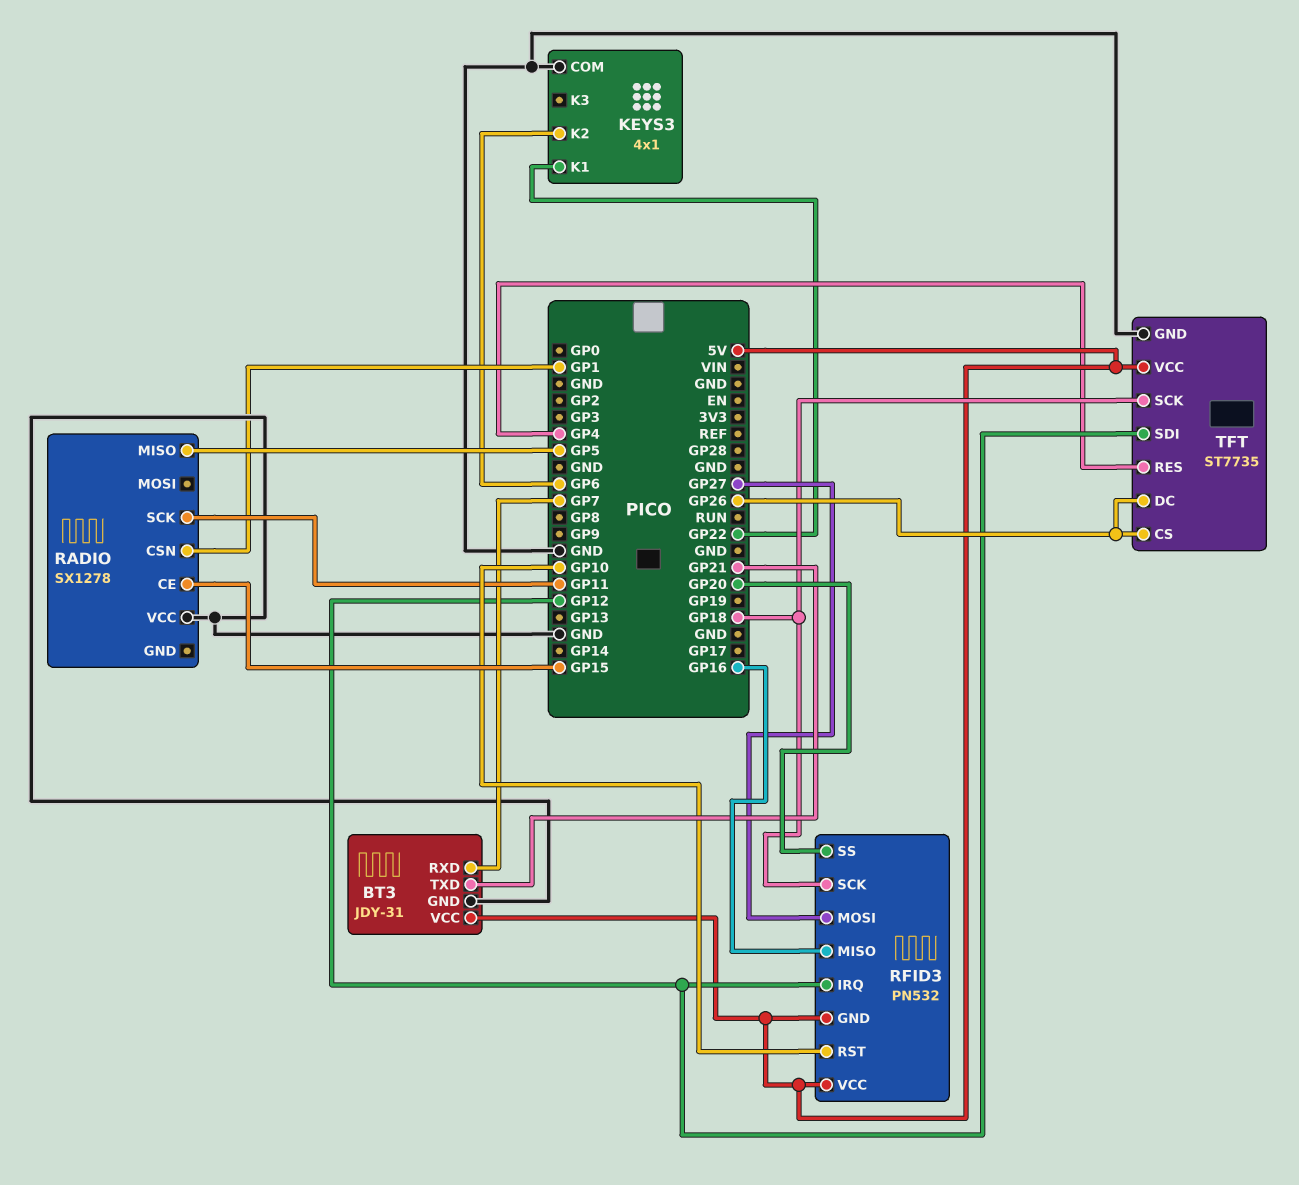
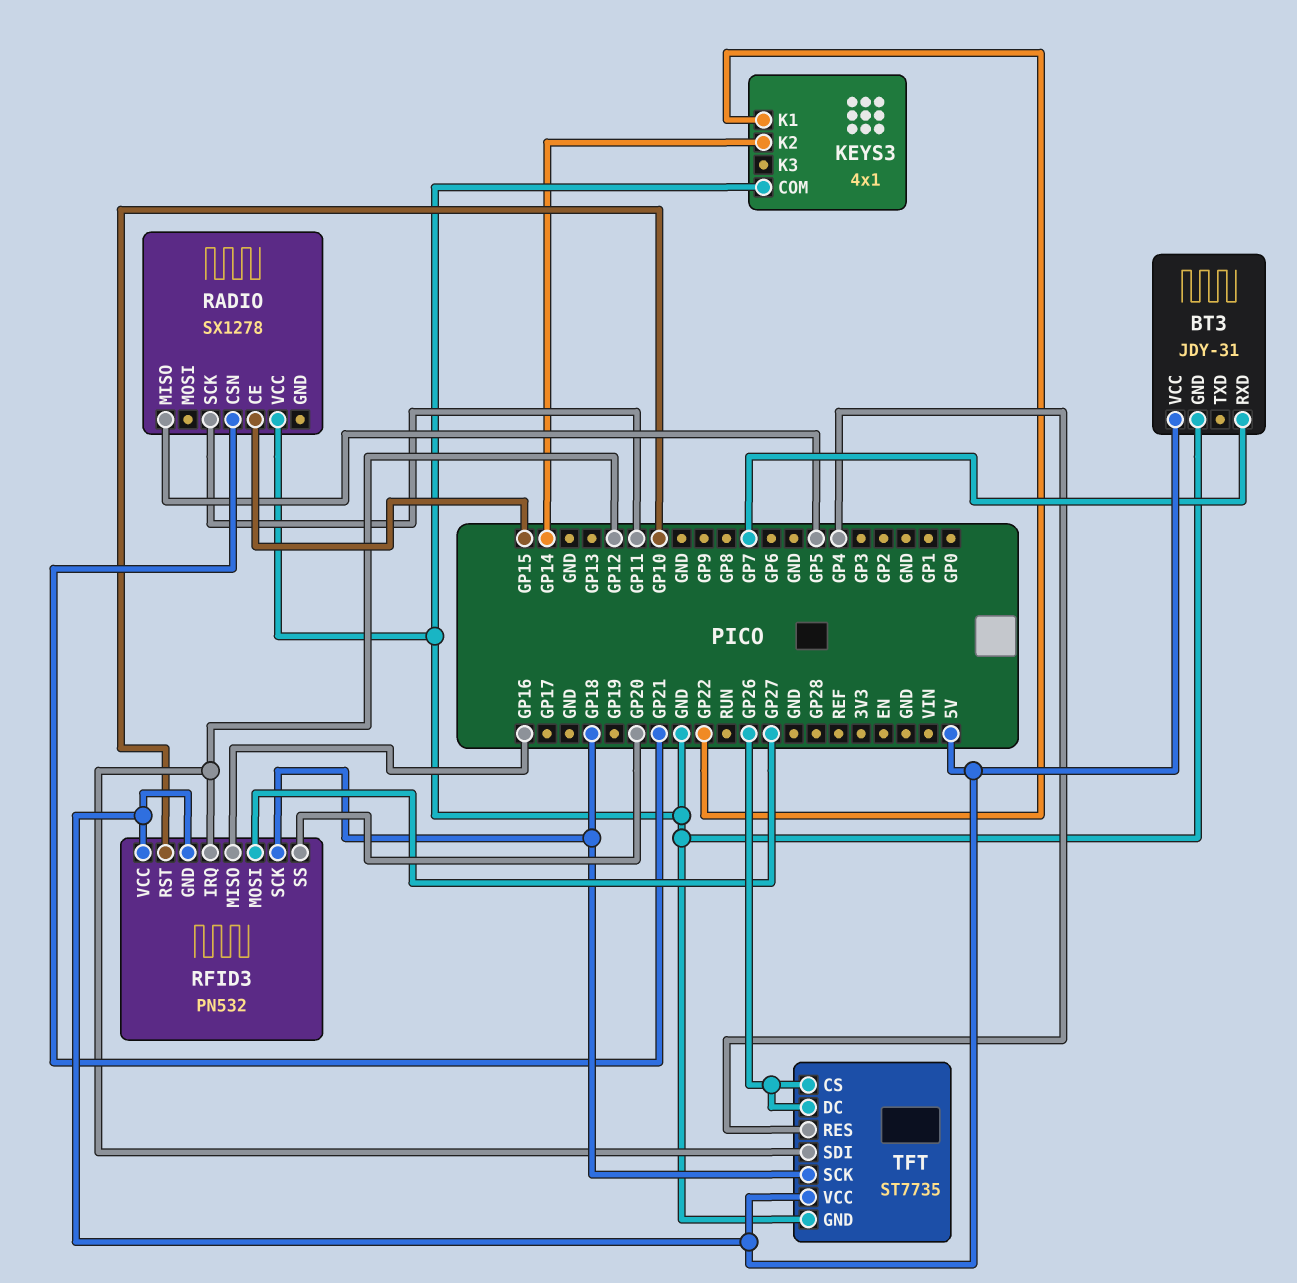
BT3 pin TXD: GP21 -> none
KEYS3 pin K2: GP6 -> GP14
RADIO pin CSN: GP1 -> GP21

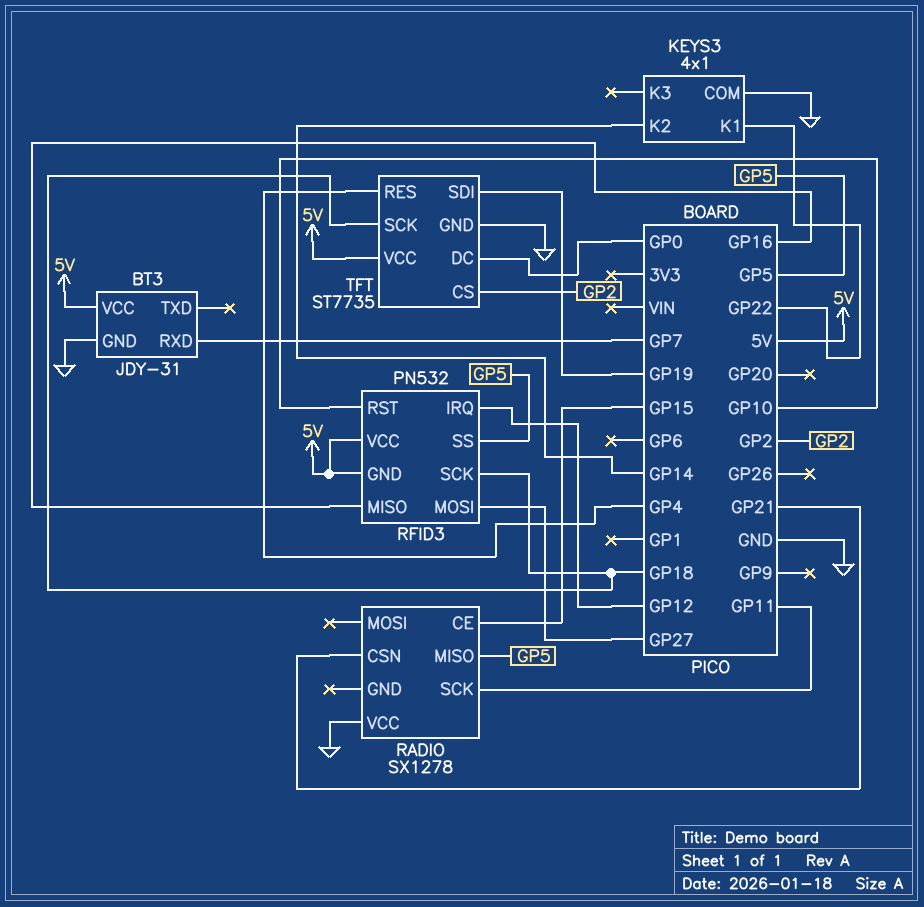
RFID3 pin SS: GP20 -> GP5
TFT pin CS: GP26 -> GP2
TFT pin DC: GP26 -> GP0
TFT pin SDI: GP12 -> GP19

